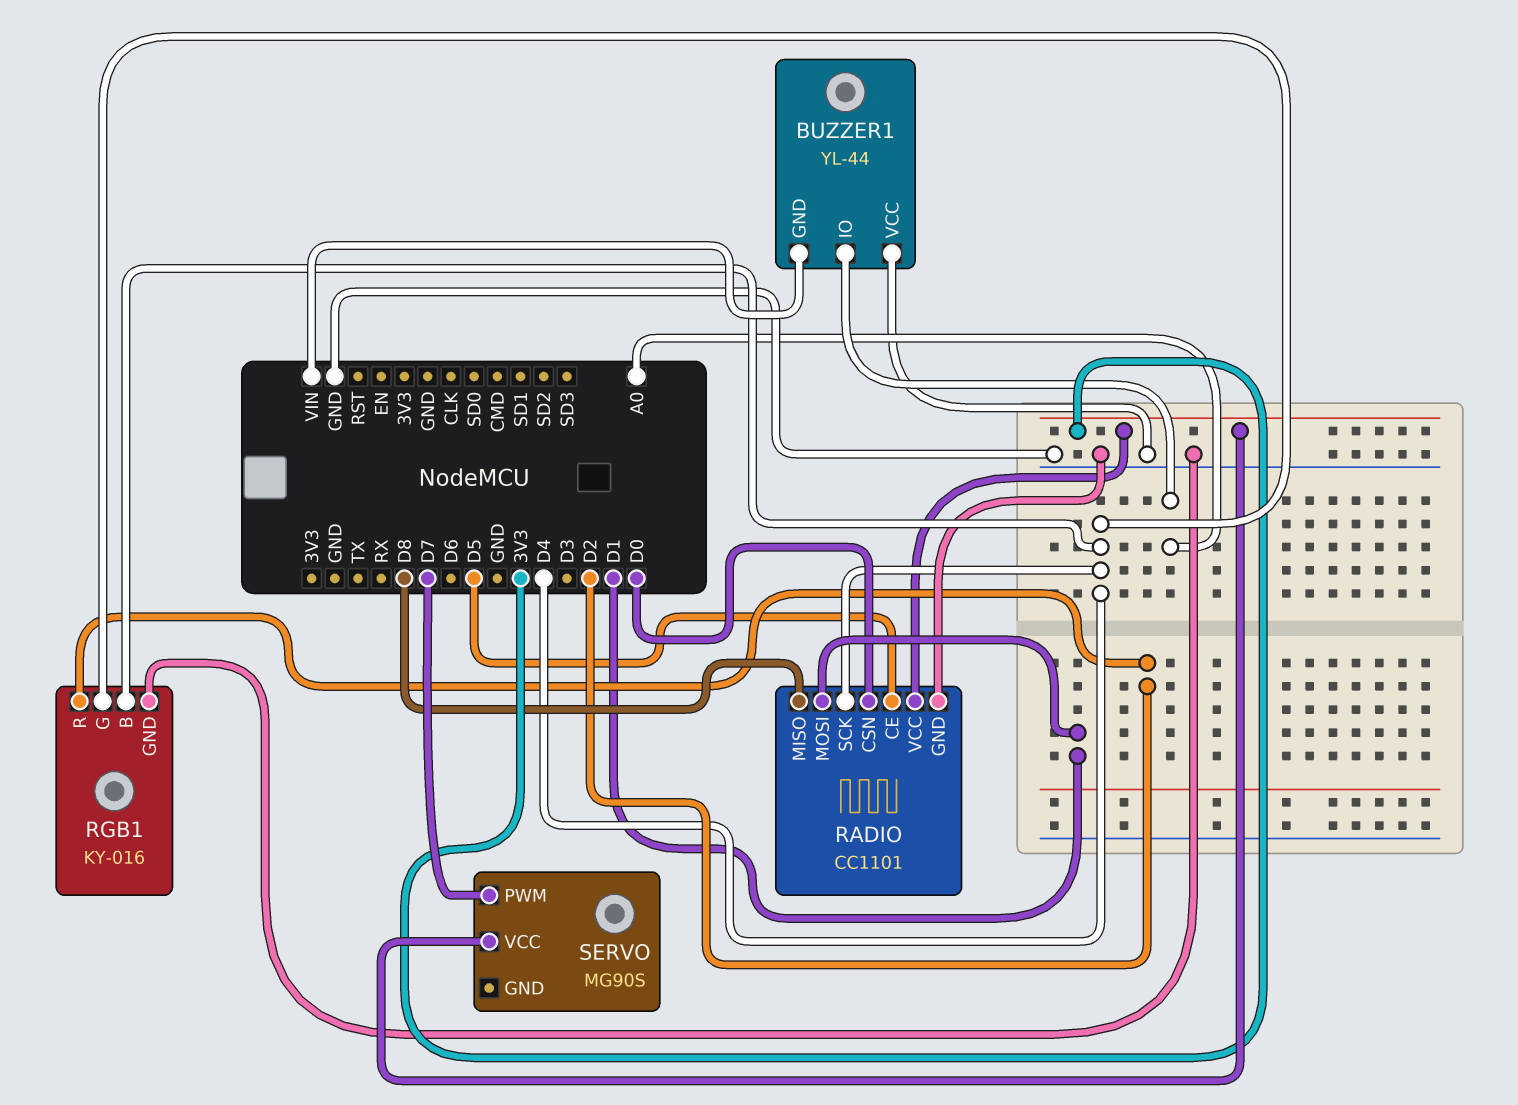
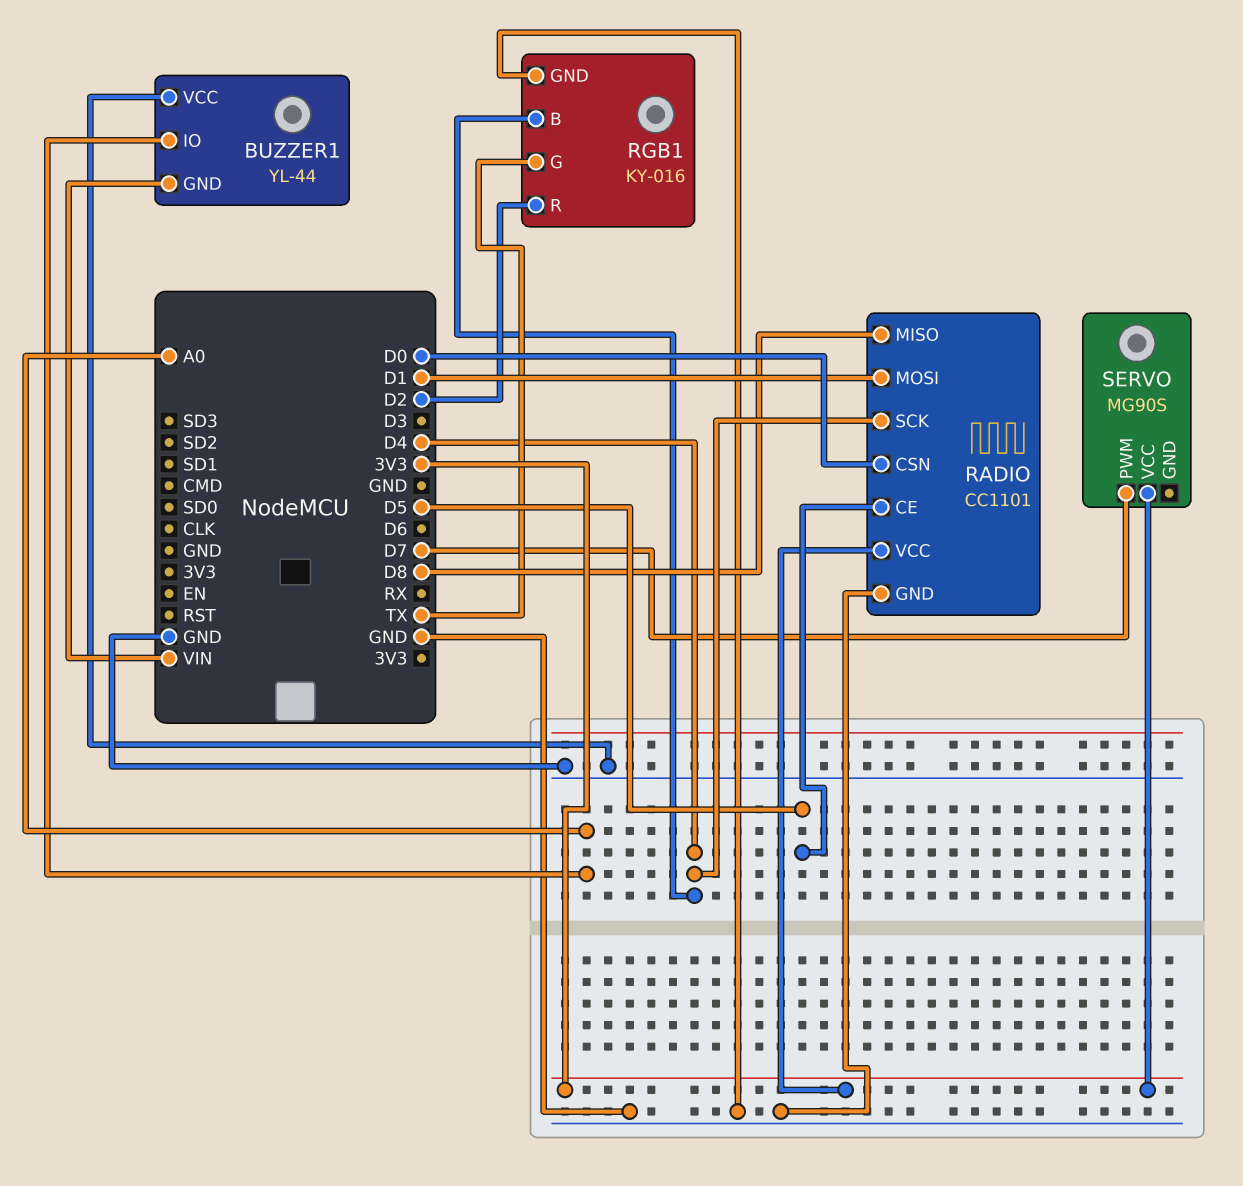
RGB1 pin G: D4 -> TX

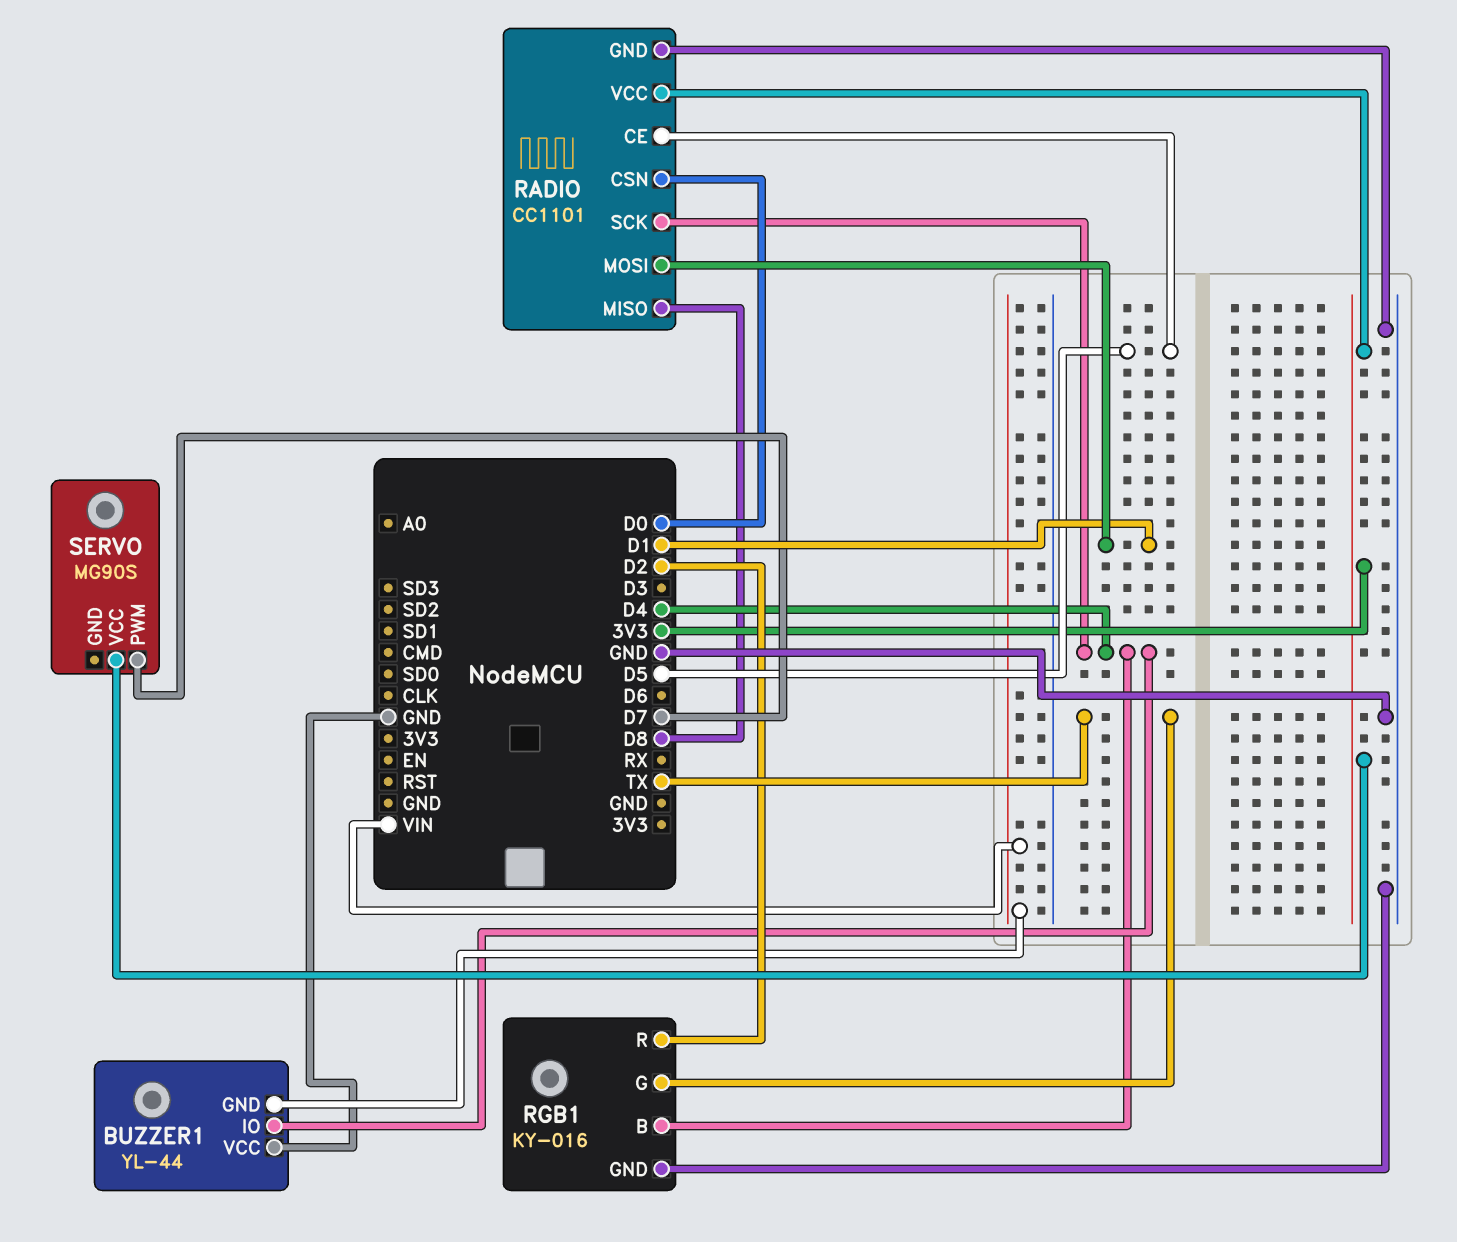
BUZZER1 pin IO: A0 -> D4

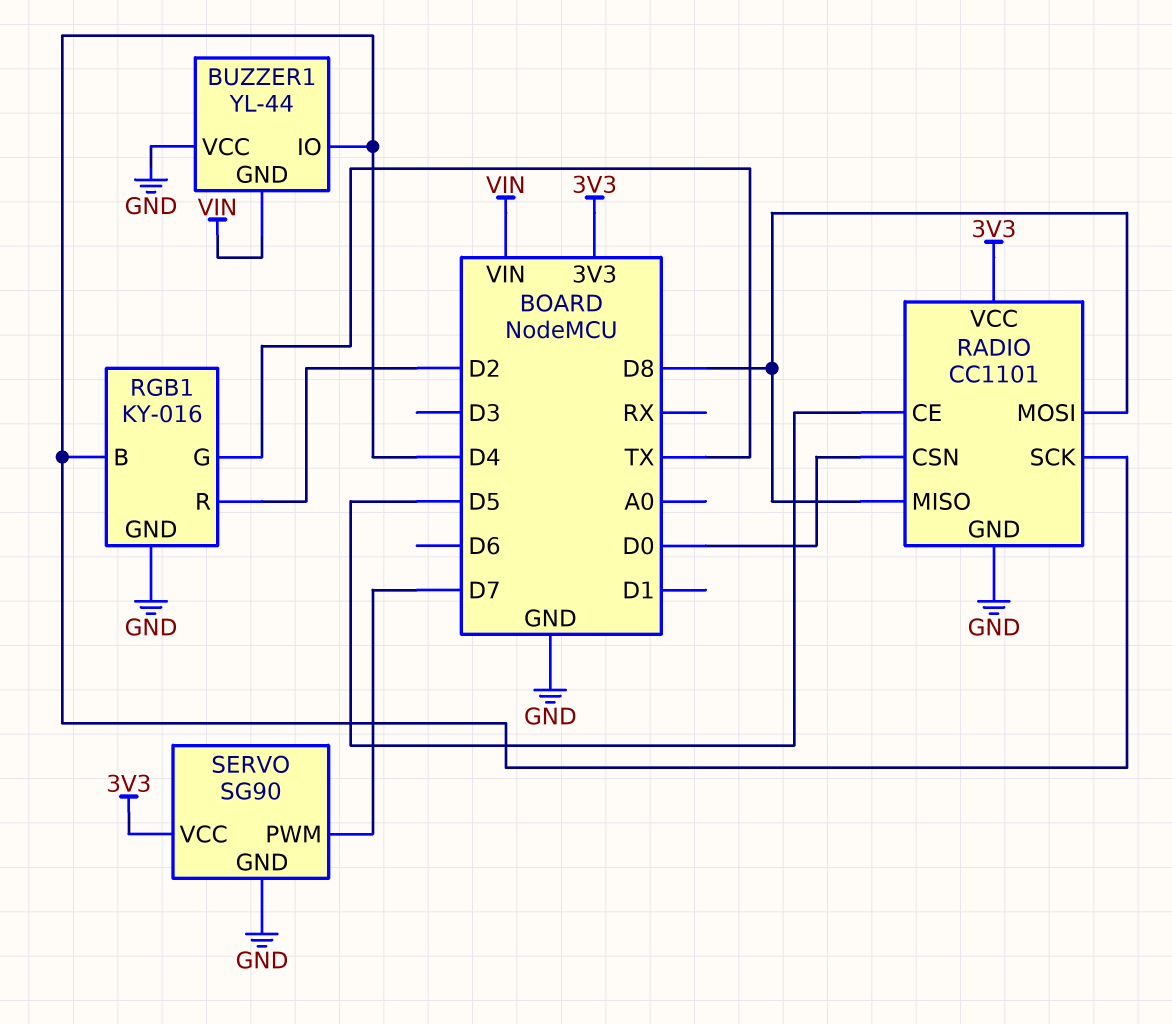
RADIO pin MOSI: D1 -> D8
SERVO: MG90S -> SG90
SERVO pin GND: none -> GND

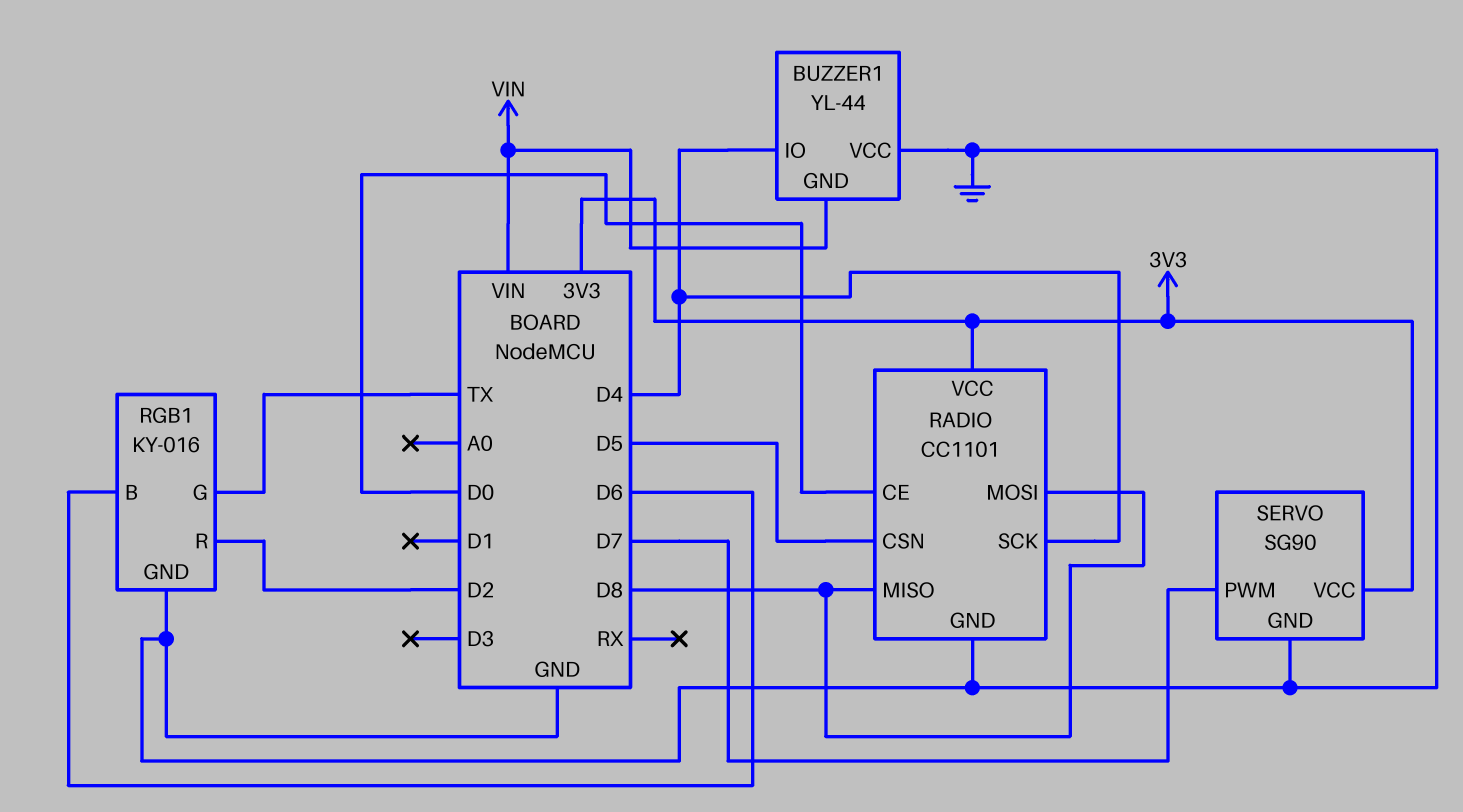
RADIO pin CE: D5 -> D0
RADIO pin CSN: D0 -> D5
RGB1 pin B: D4 -> D6

